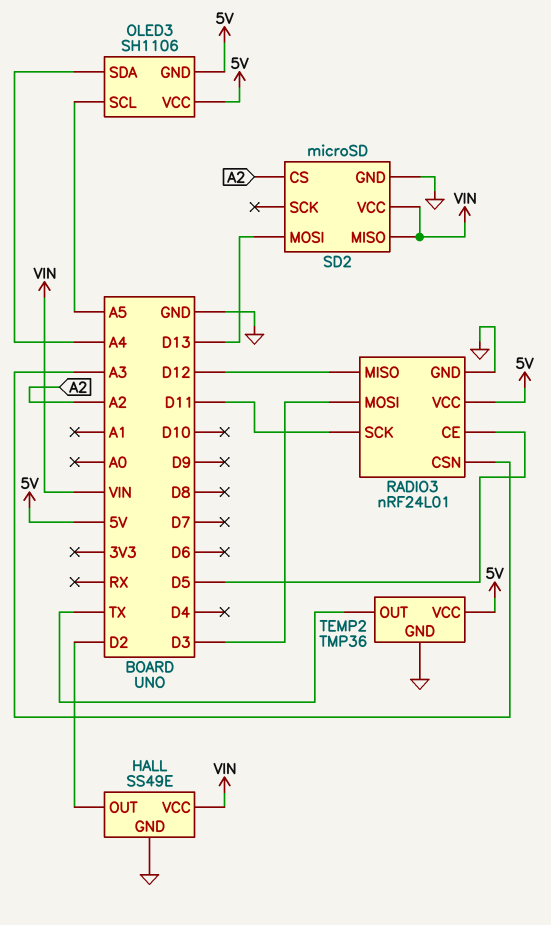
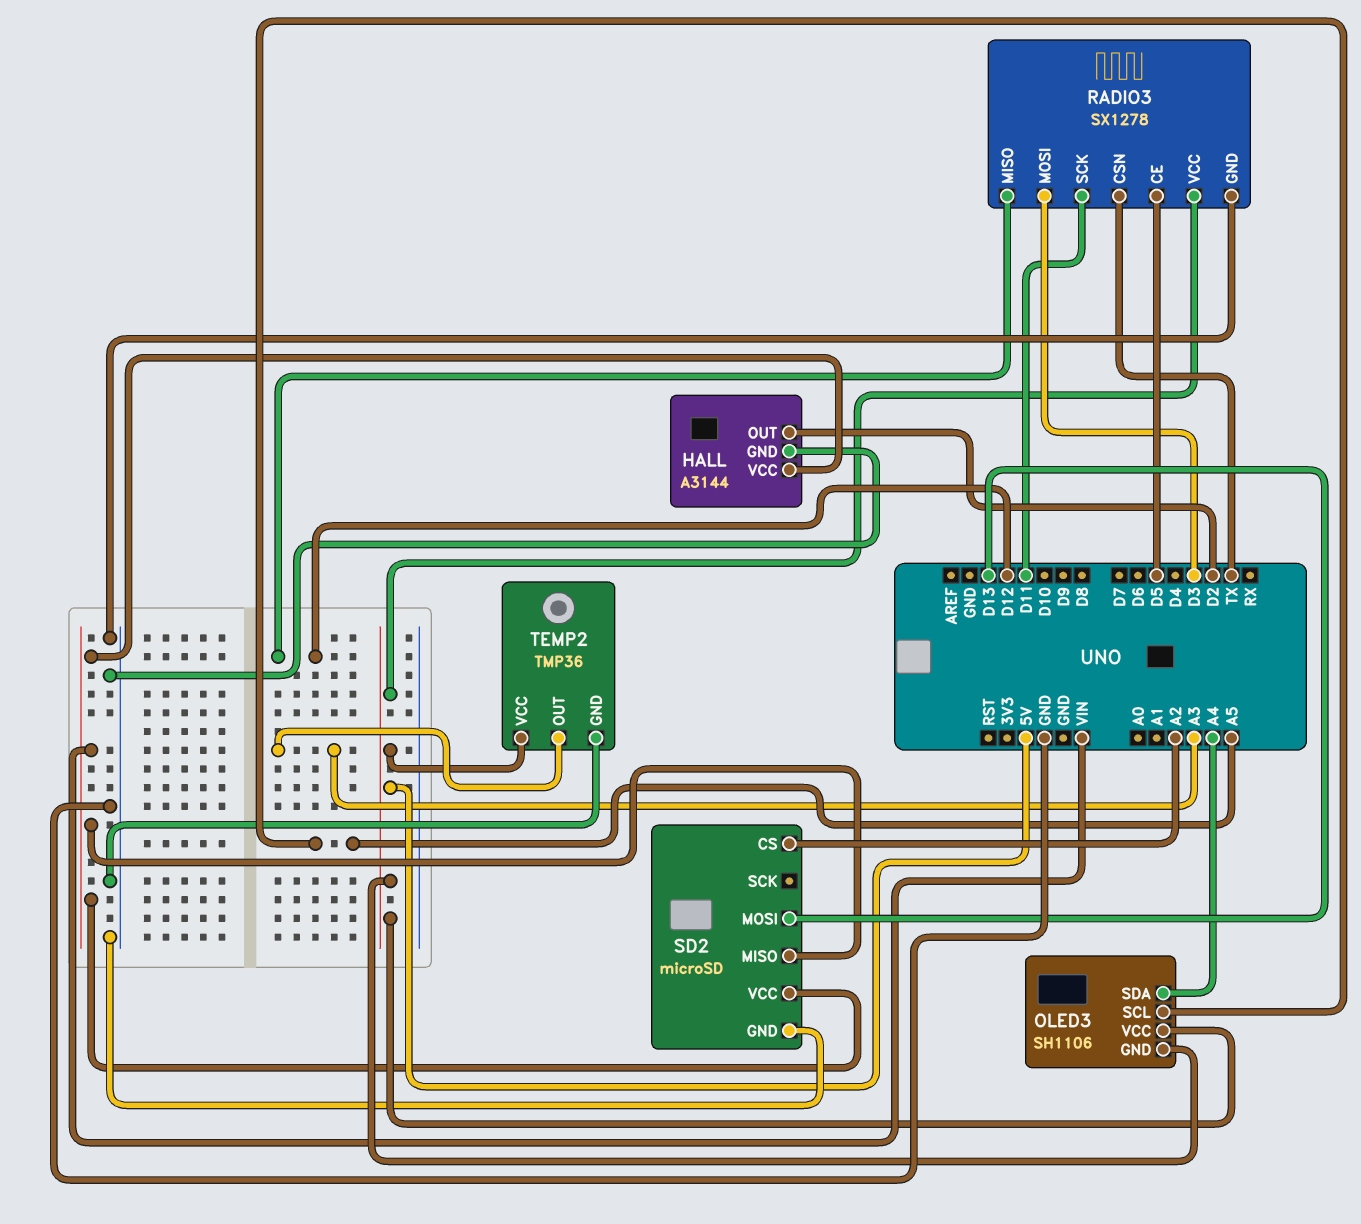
HALL: SS49E -> A3144
RADIO3: nRF24L01 -> SX1278
RADIO3 pin CSN: A3 -> TX
TEMP2 pin OUT: TX -> A3

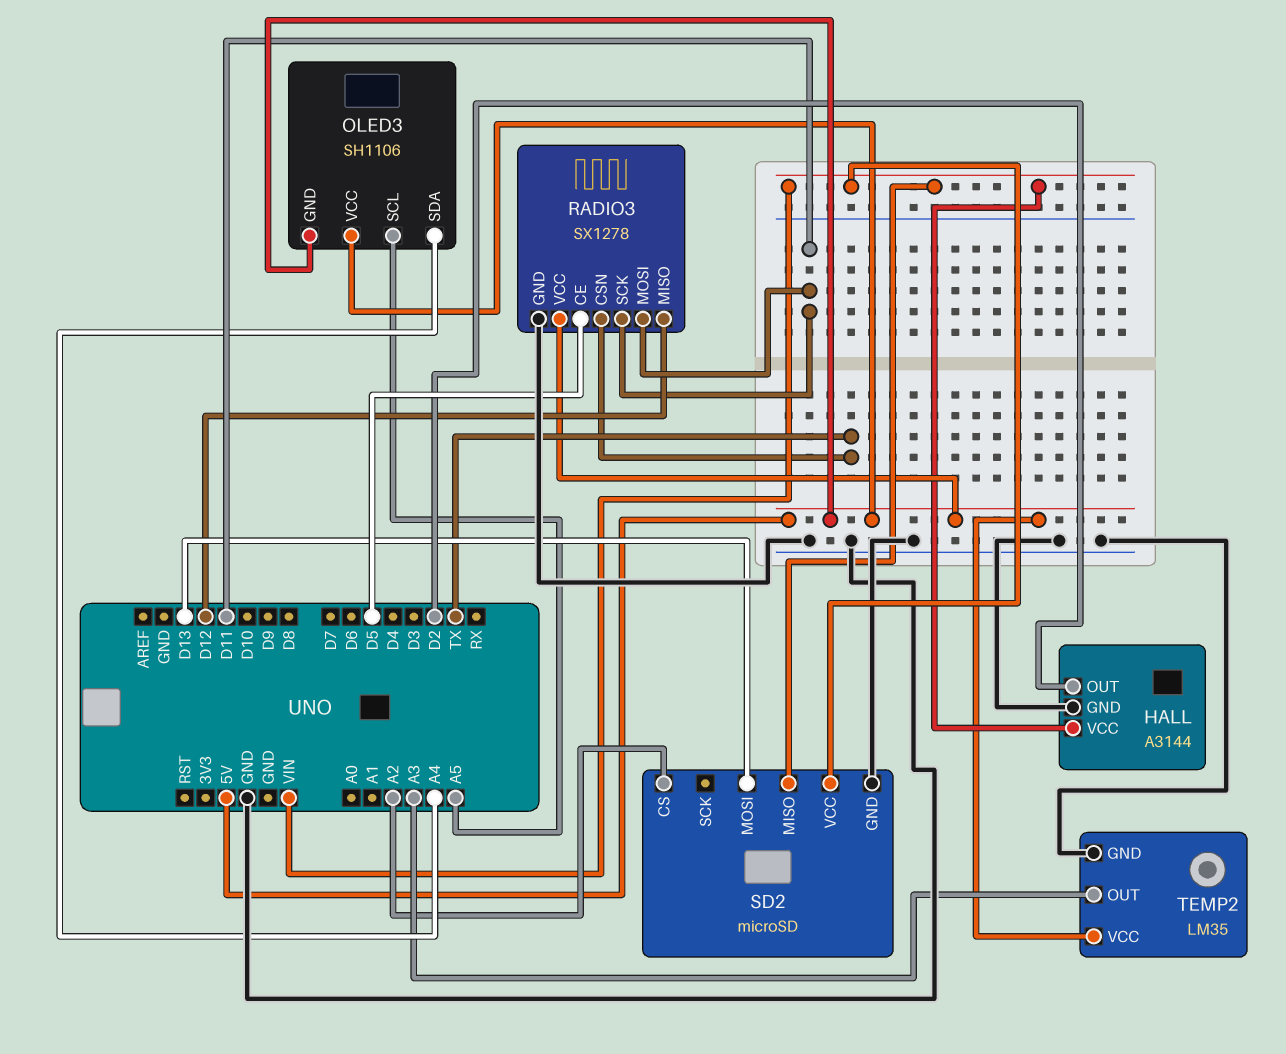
RADIO3 pin MOSI: D3 -> D11
TEMP2: TMP36 -> LM35

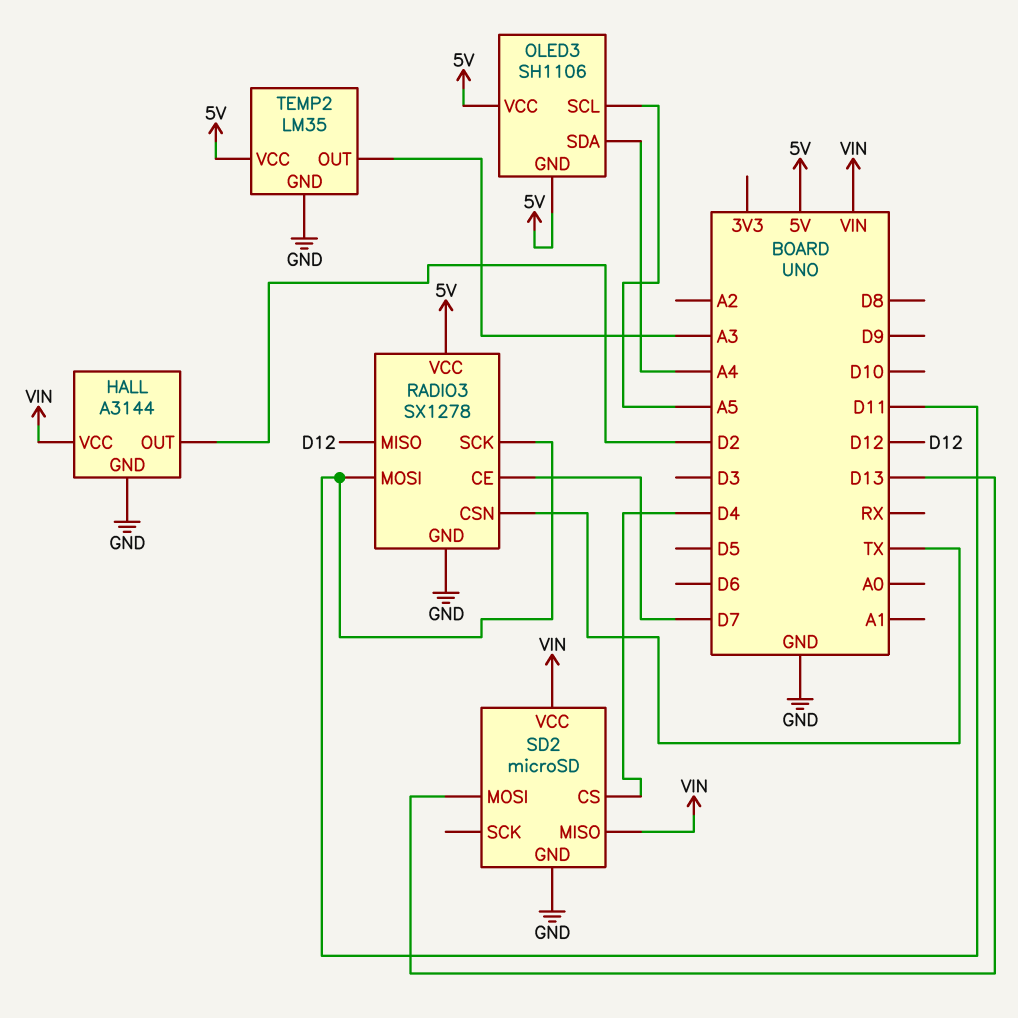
RADIO3 pin CE: D5 -> D7
SD2 pin CS: A2 -> D4

